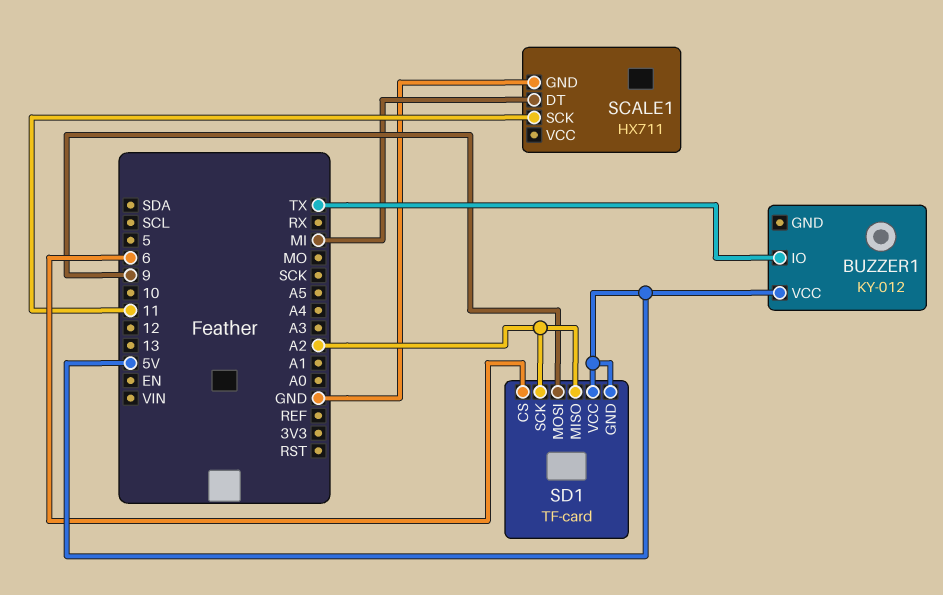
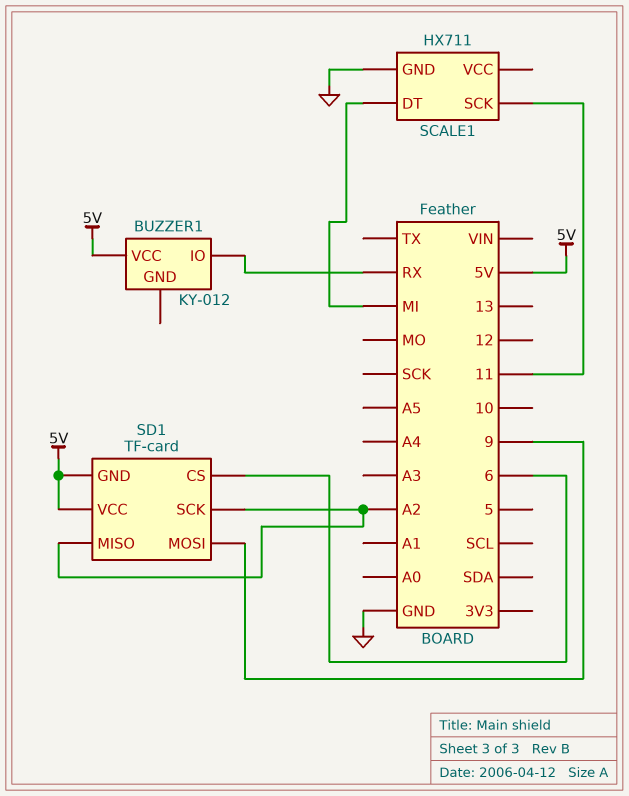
BUZZER1 pin IO: TX -> RX

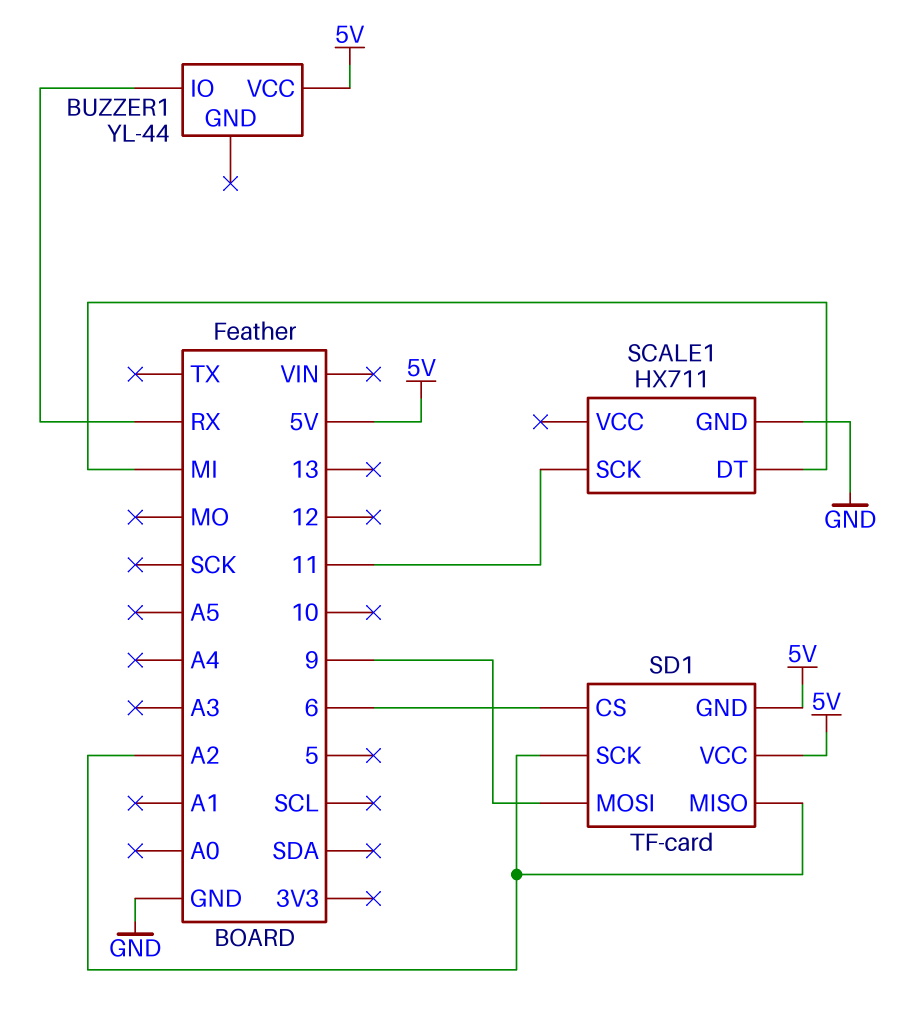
BUZZER1: KY-012 -> YL-44

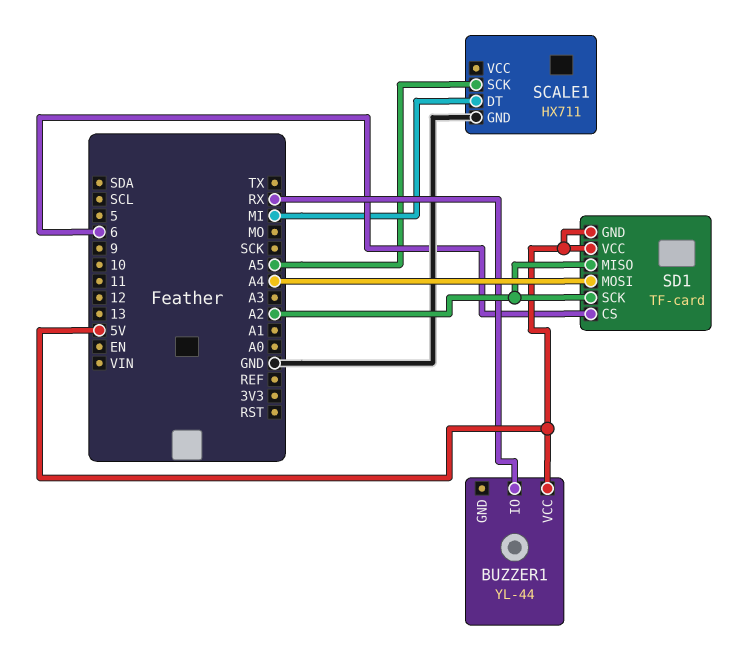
SCALE1 pin SCK: 11 -> A5
SD1 pin MOSI: 9 -> A4

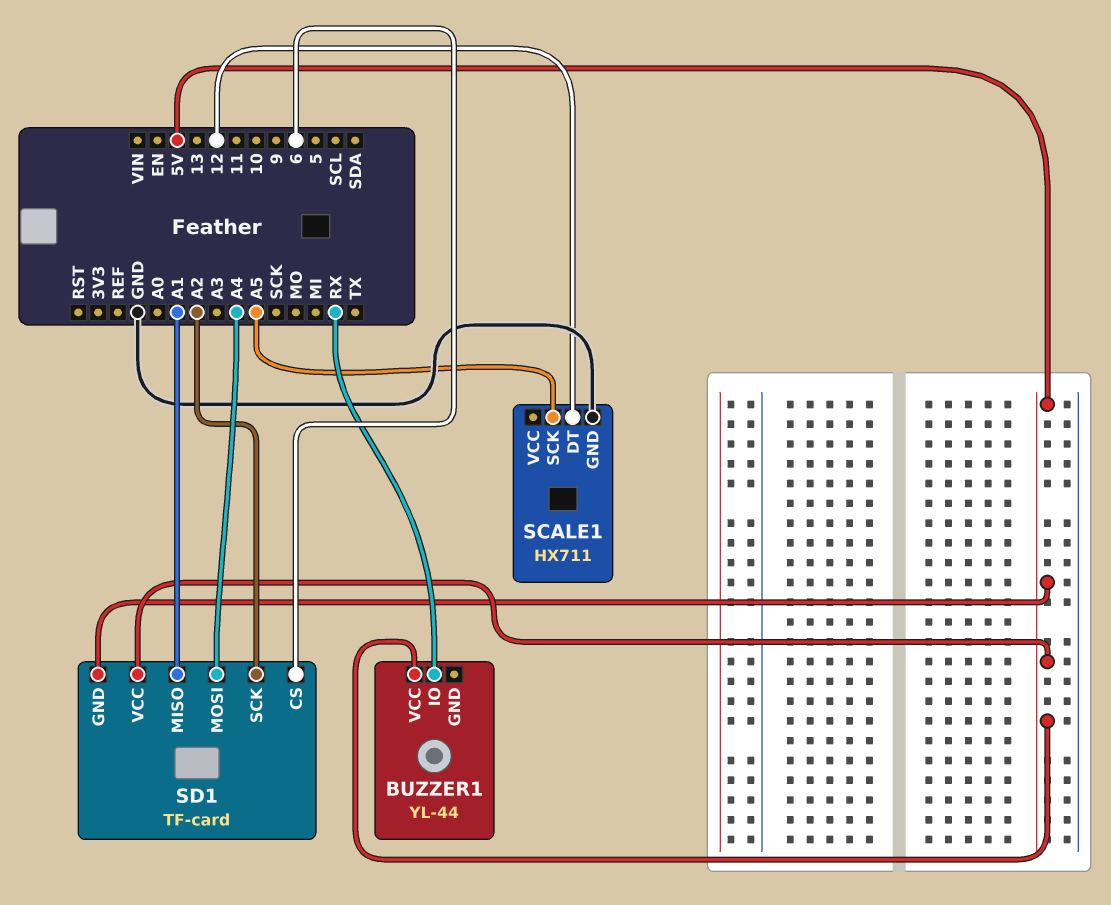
SCALE1 pin DT: MI -> 12
SD1 pin MISO: A2 -> A1

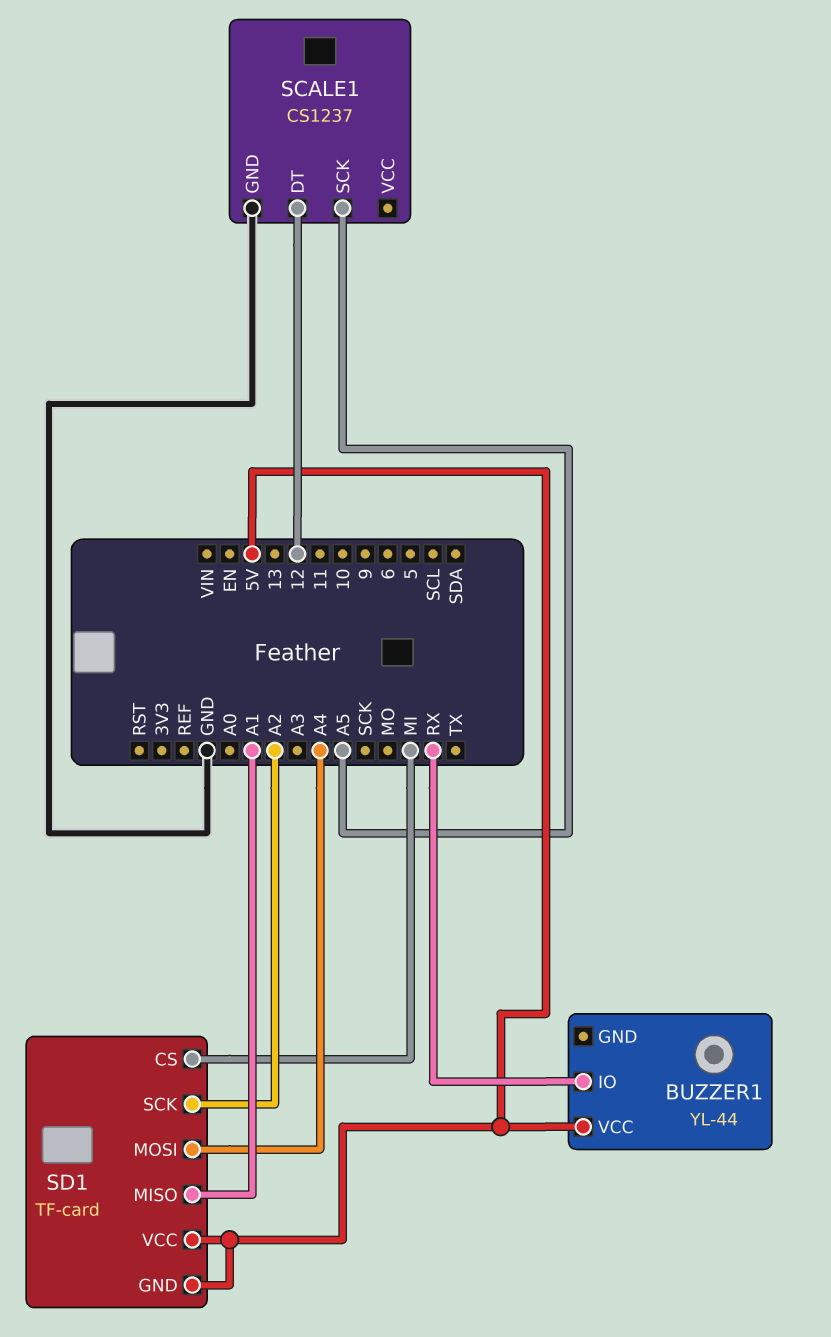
SCALE1: HX711 -> CS1237
SD1 pin CS: 6 -> MI

